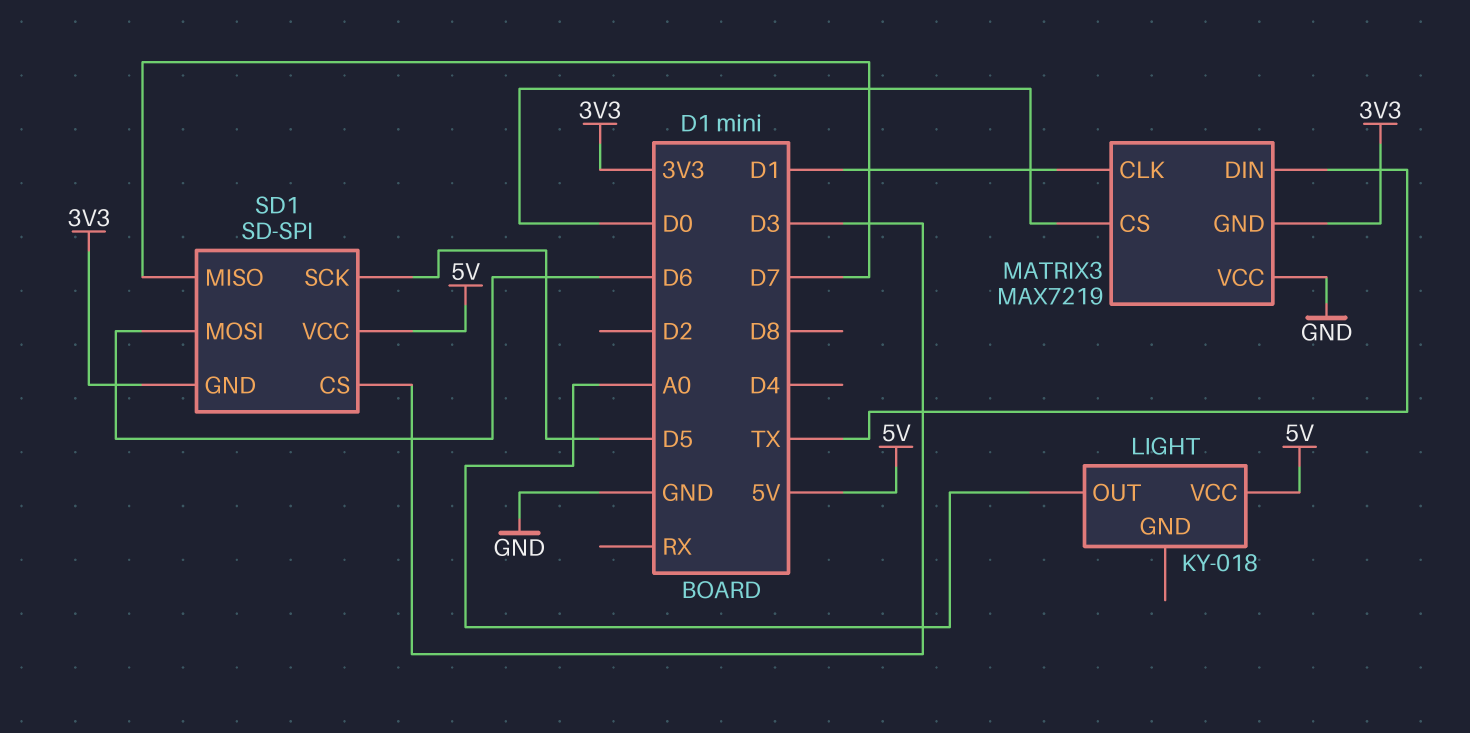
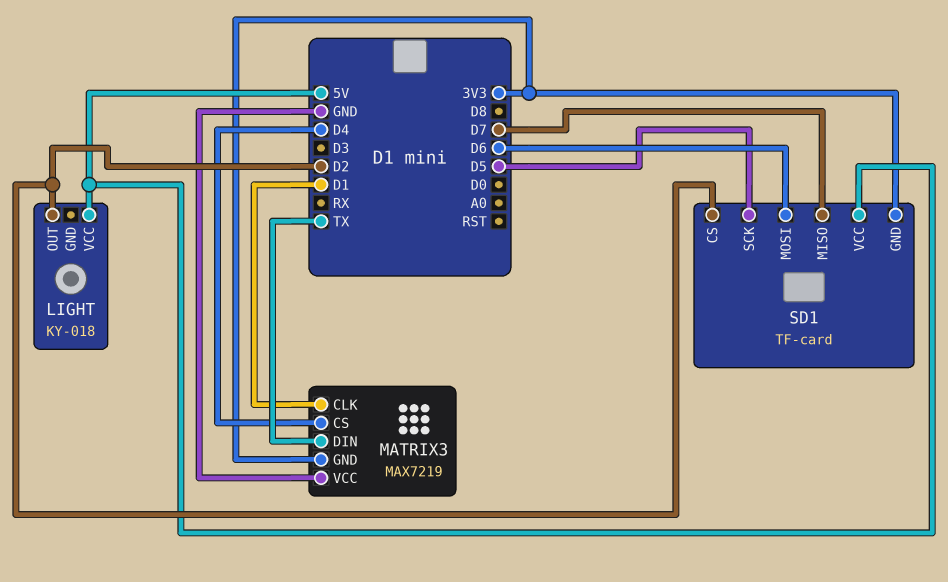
LIGHT pin OUT: A0 -> D2
MATRIX3 pin CS: D0 -> D4
SD1: SD-SPI -> TF-card
SD1 pin CS: D3 -> D2

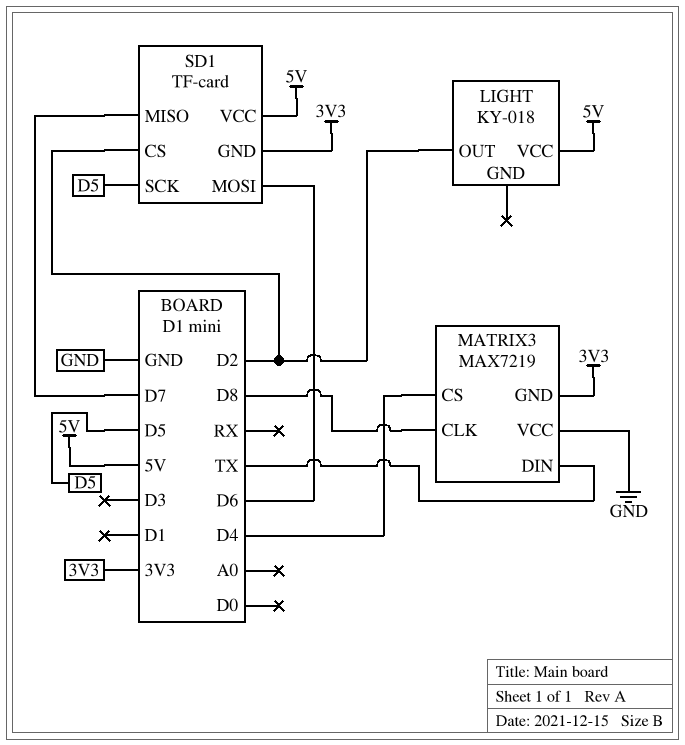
MATRIX3 pin CLK: D1 -> D8

